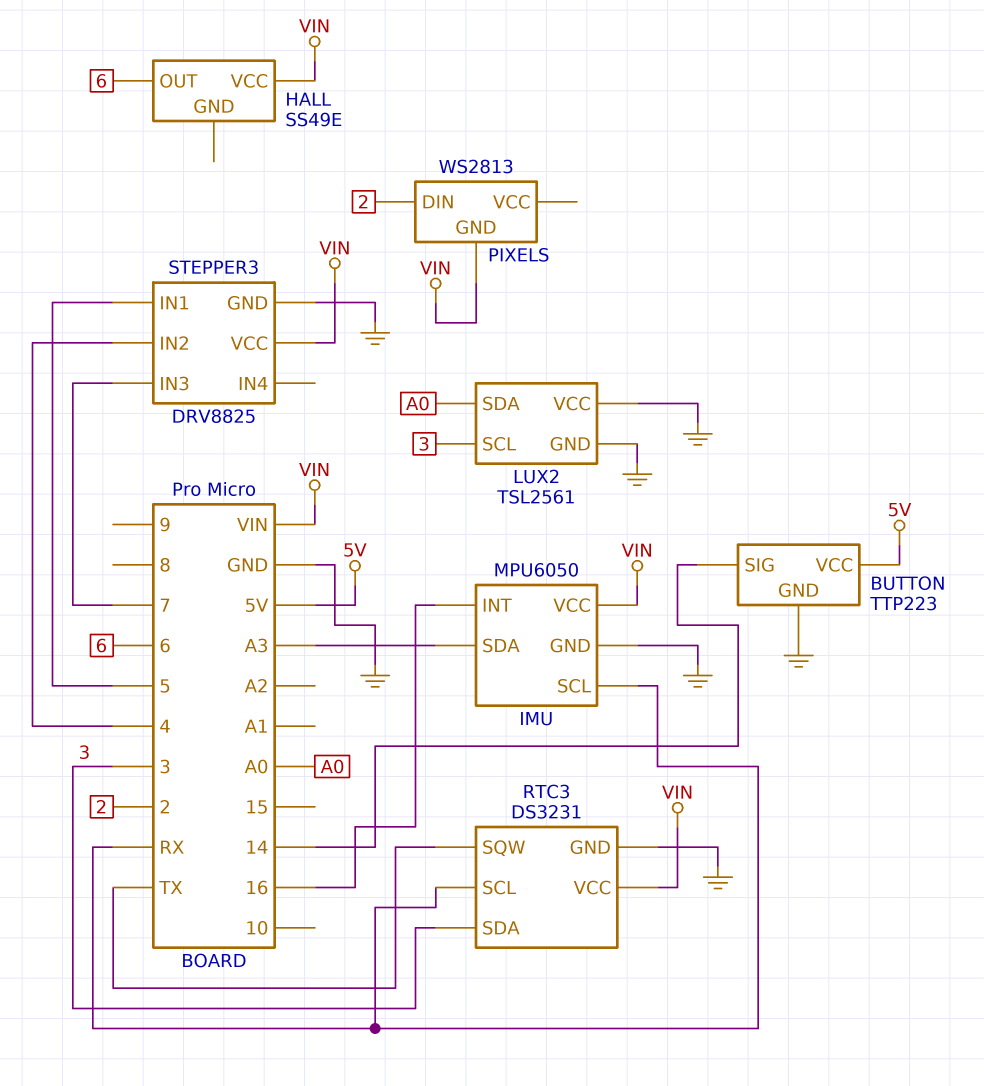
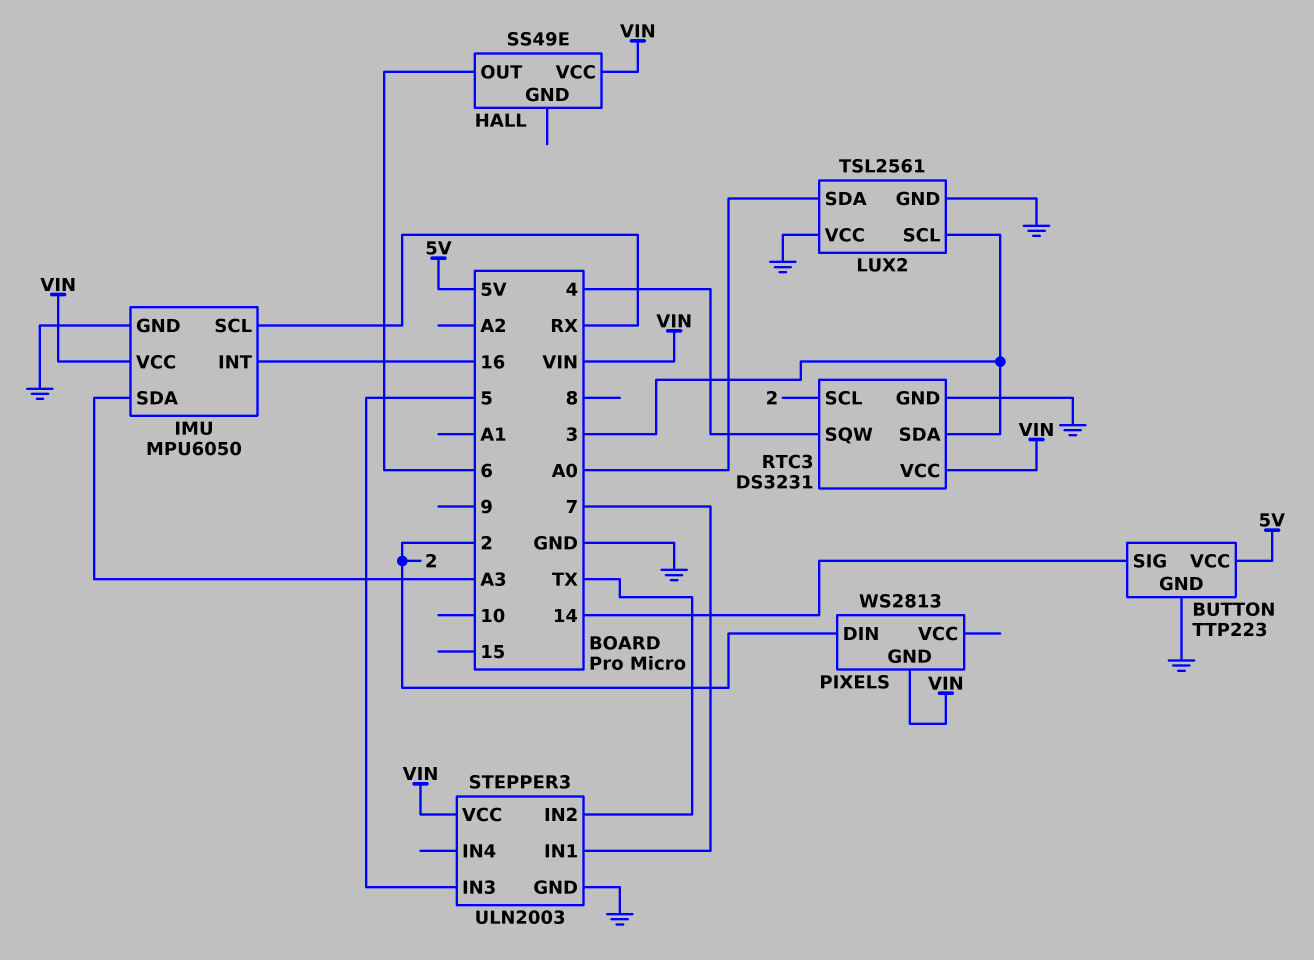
RTC3 pin SCL: RX -> 2
RTC3 pin SQW: TX -> 4
STEPPER3: DRV8825 -> ULN2003
STEPPER3 pin IN1: 5 -> 7
STEPPER3 pin IN2: 4 -> TX
STEPPER3 pin IN3: 7 -> 5

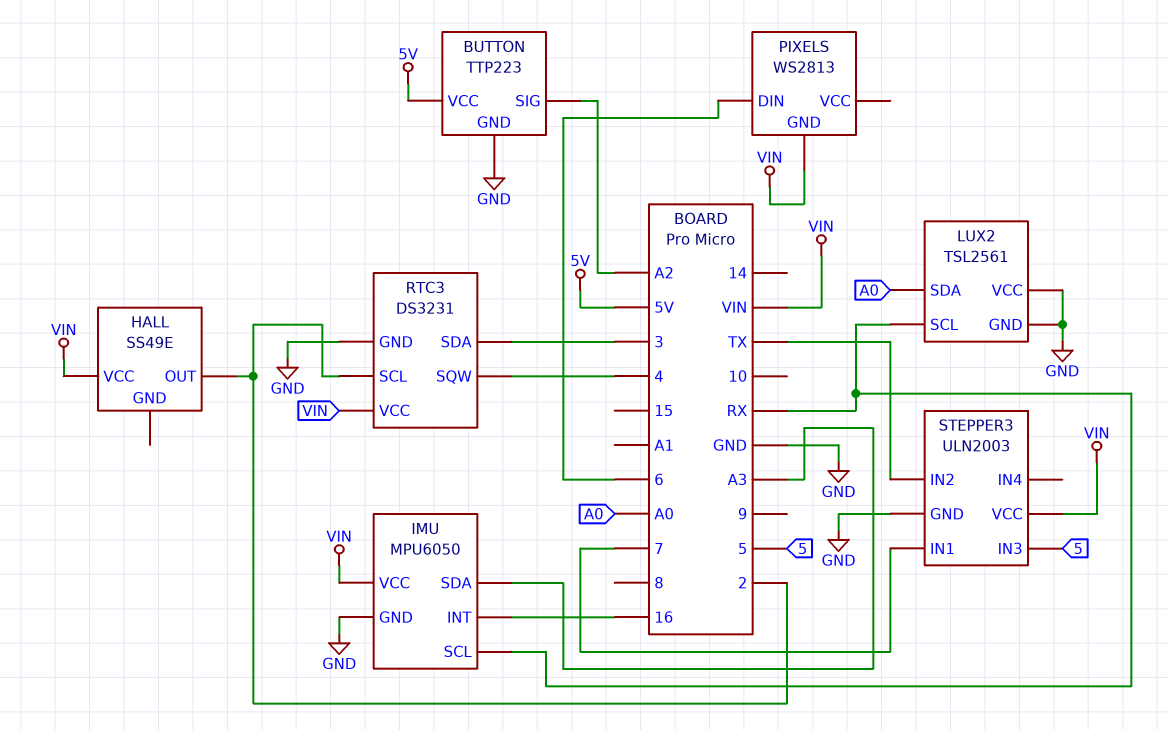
BUTTON pin SIG: 14 -> A2
HALL pin OUT: 6 -> 2
LUX2 pin SCL: 3 -> RX
PIXELS pin DIN: 2 -> 6

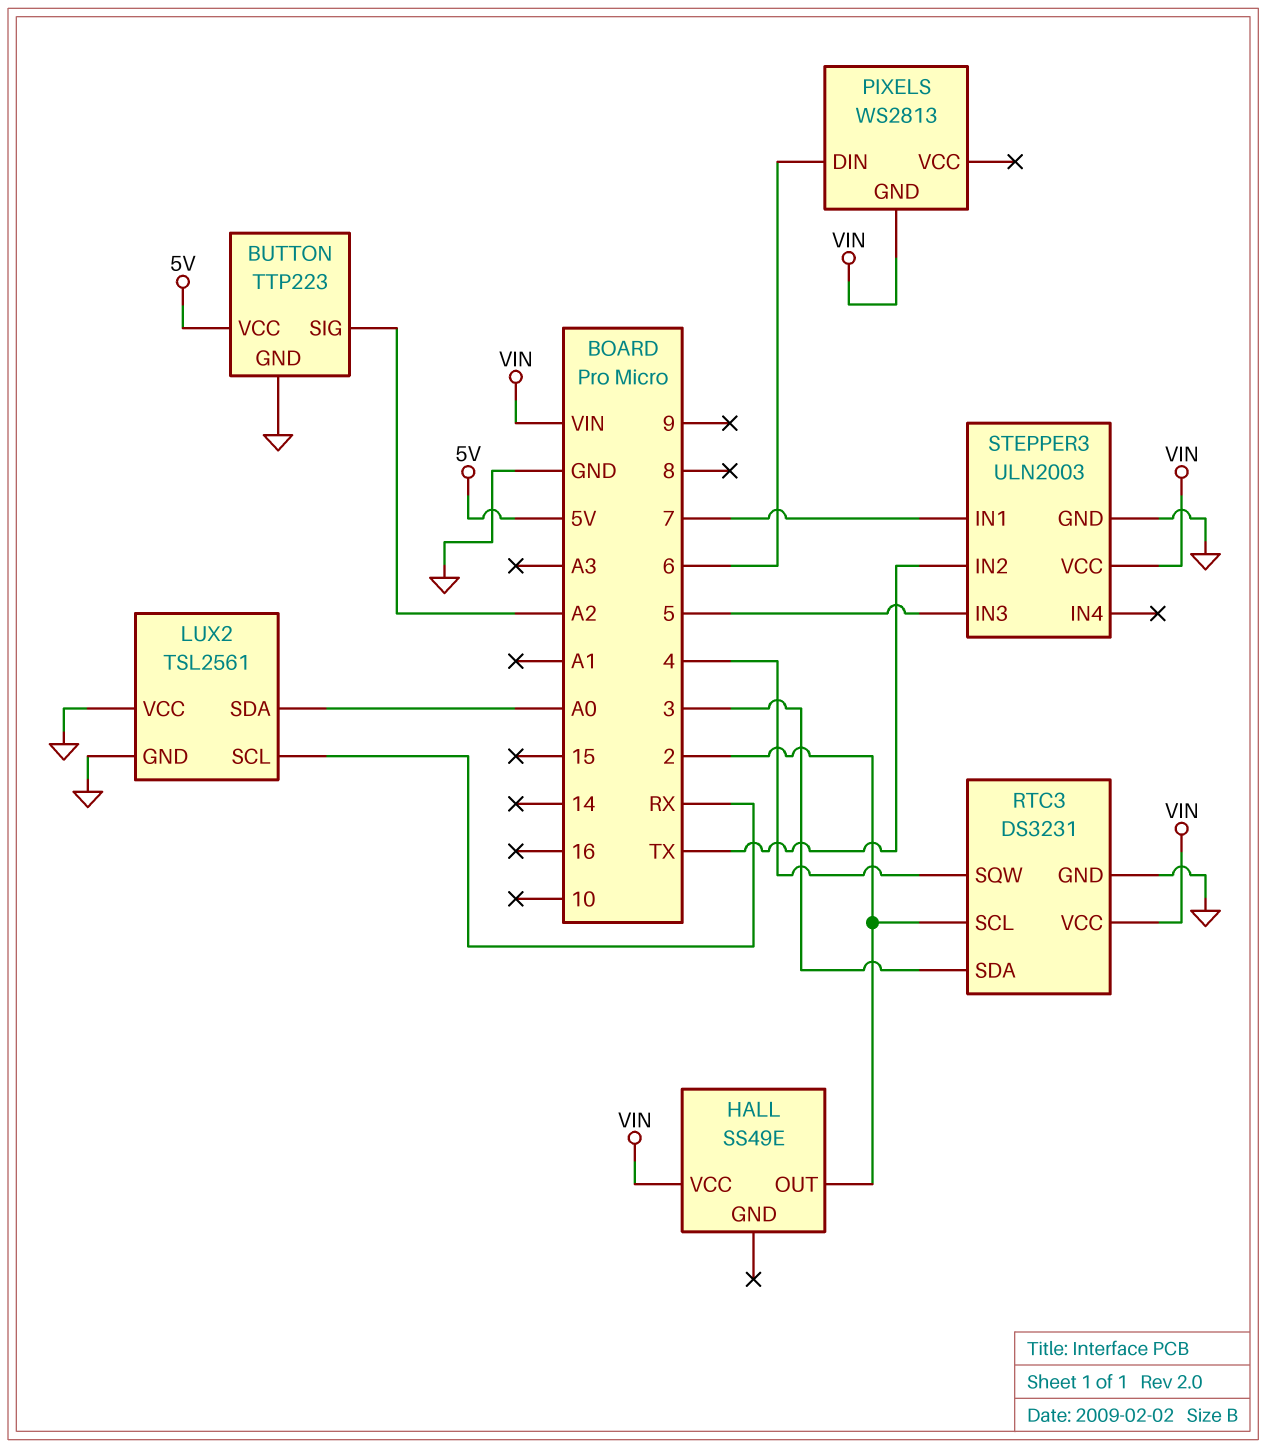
IMU: MPU6050 -> none
IMU pin GND: GND -> none
IMU pin INT: 16 -> none
IMU pin SCL: RX -> none
IMU pin SDA: A3 -> none
IMU pin VCC: VIN -> none

